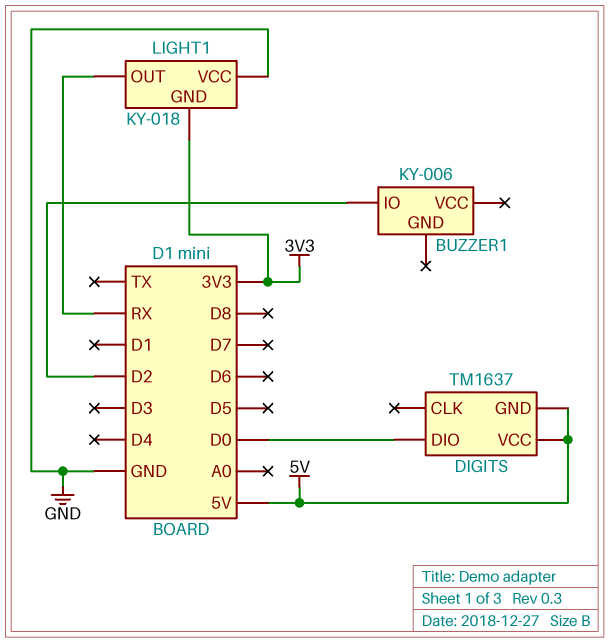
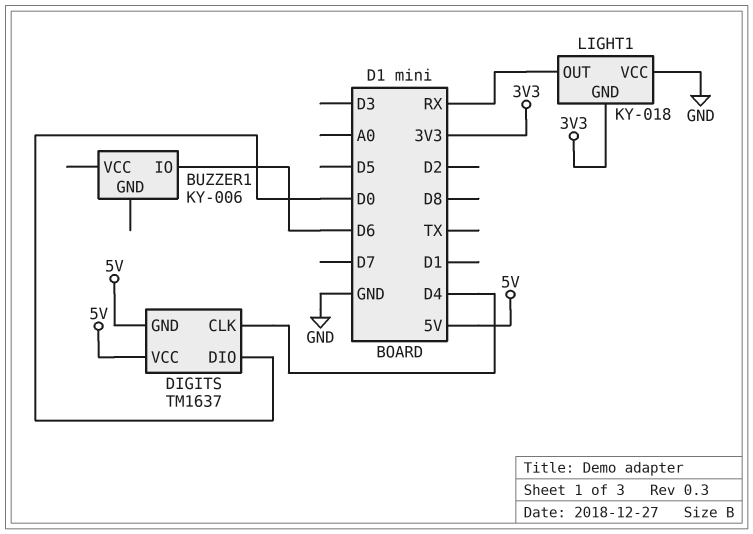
BUZZER1 pin IO: D2 -> D6
DIGITS pin CLK: none -> D4

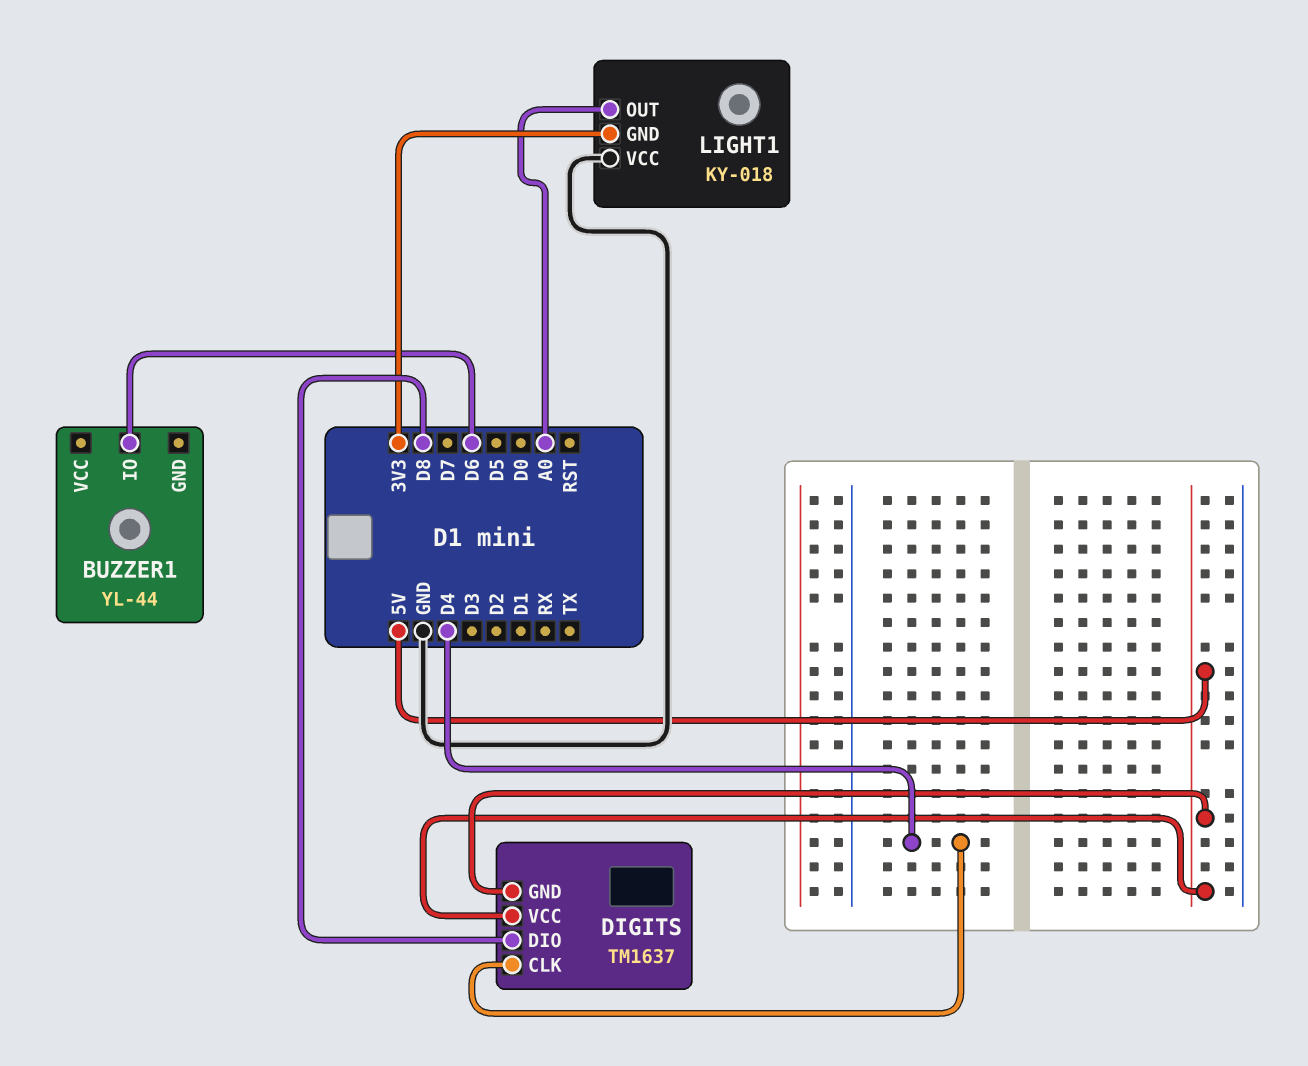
BUZZER1: KY-006 -> YL-44
DIGITS pin DIO: D0 -> D8
LIGHT1 pin OUT: RX -> A0

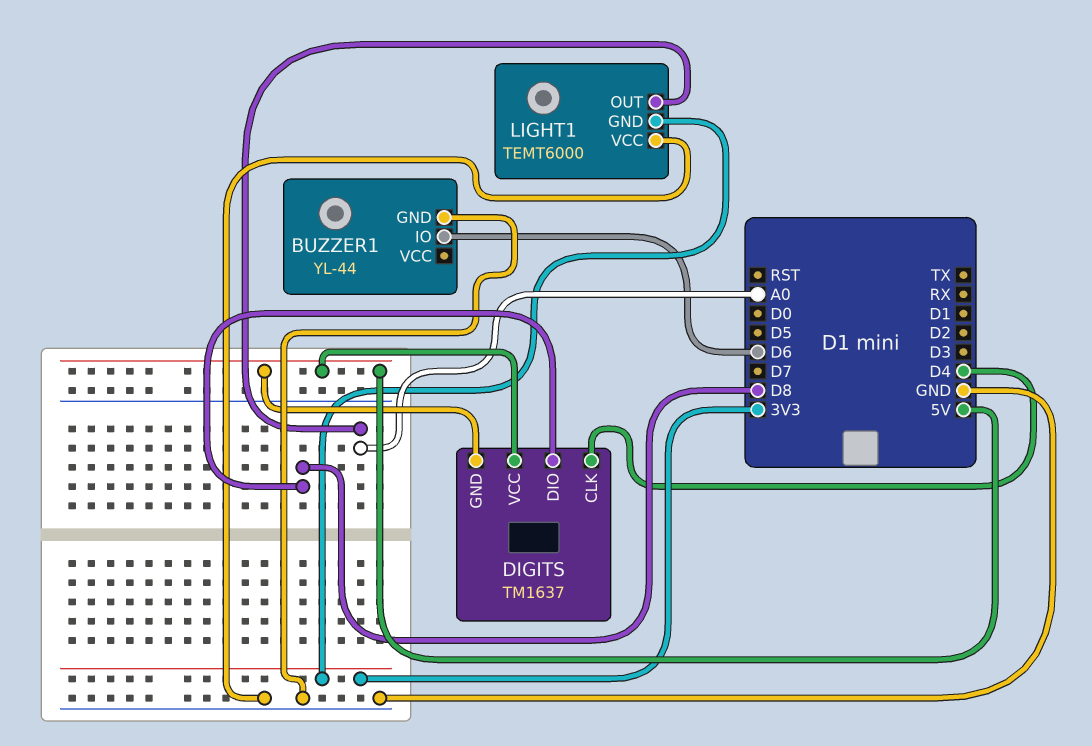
BUZZER1 pin GND: none -> GND
LIGHT1: KY-018 -> TEMT6000

